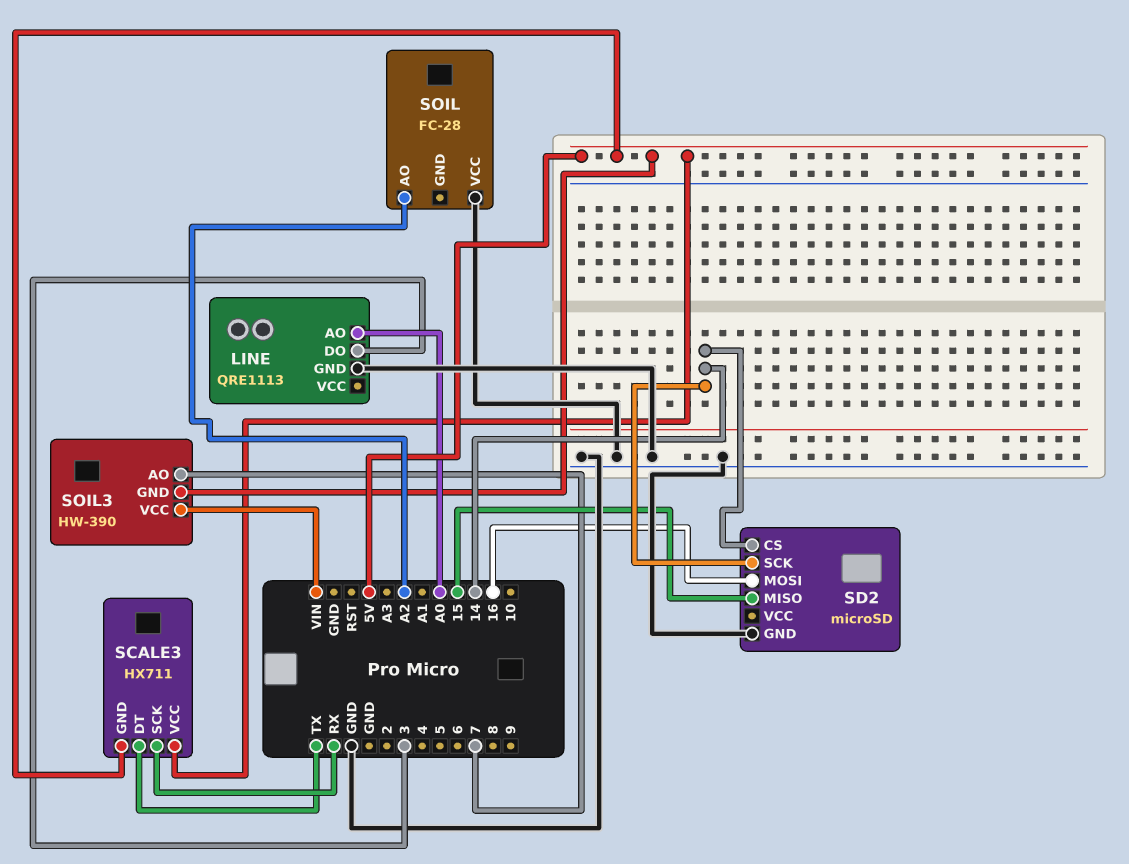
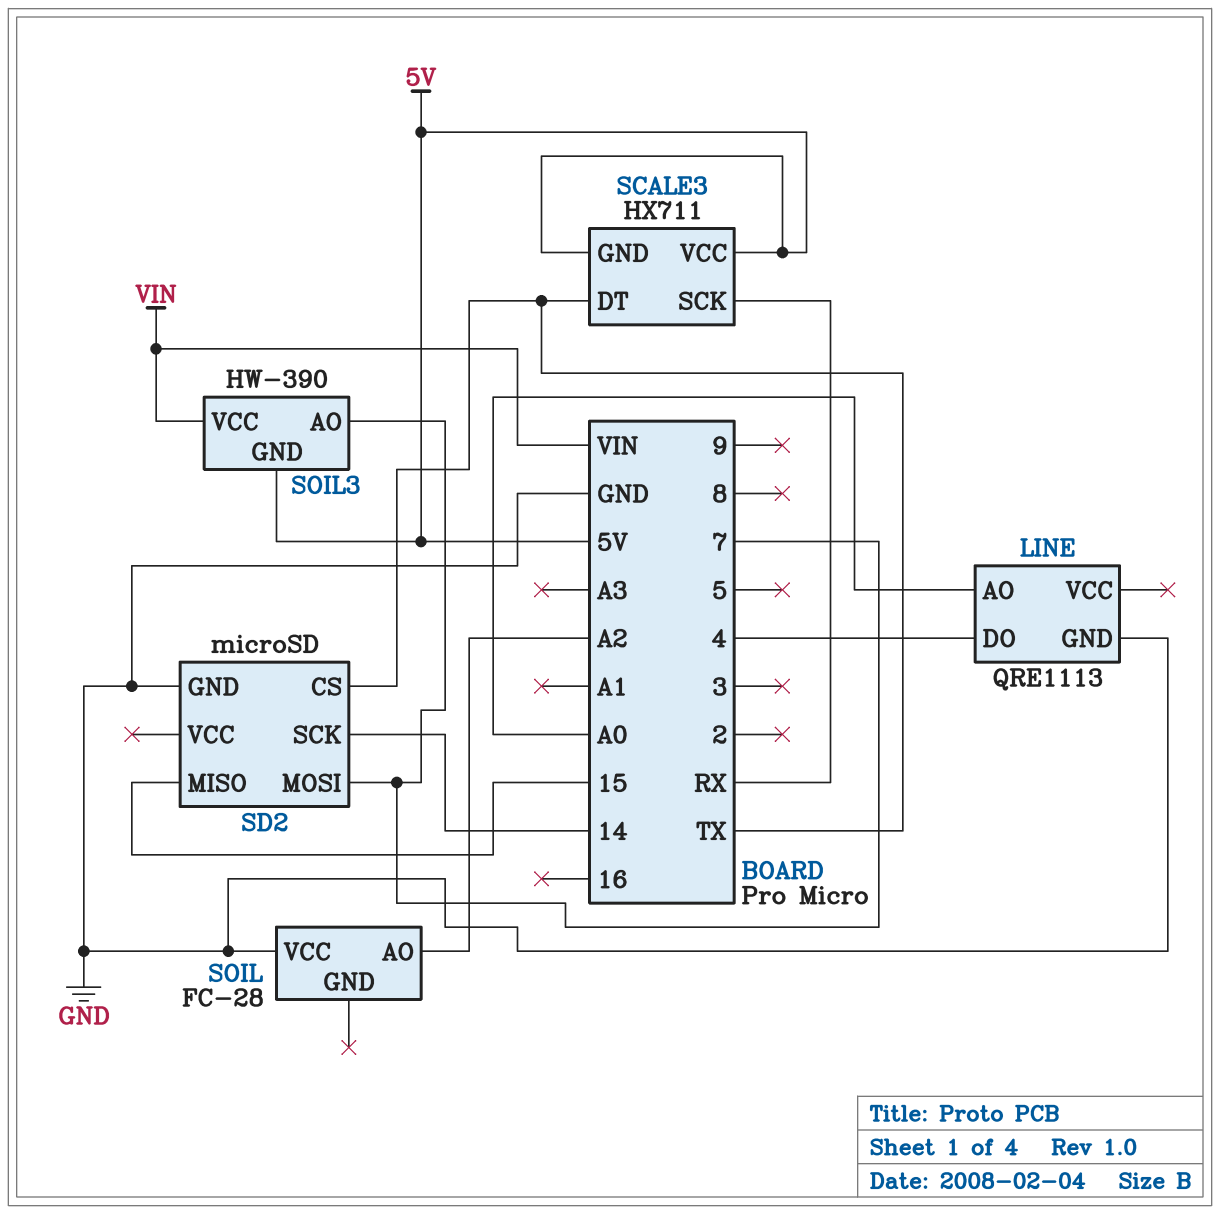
LINE pin DO: 3 -> 4
SD2 pin CS: 14 -> TX
SD2 pin MOSI: 16 -> 7

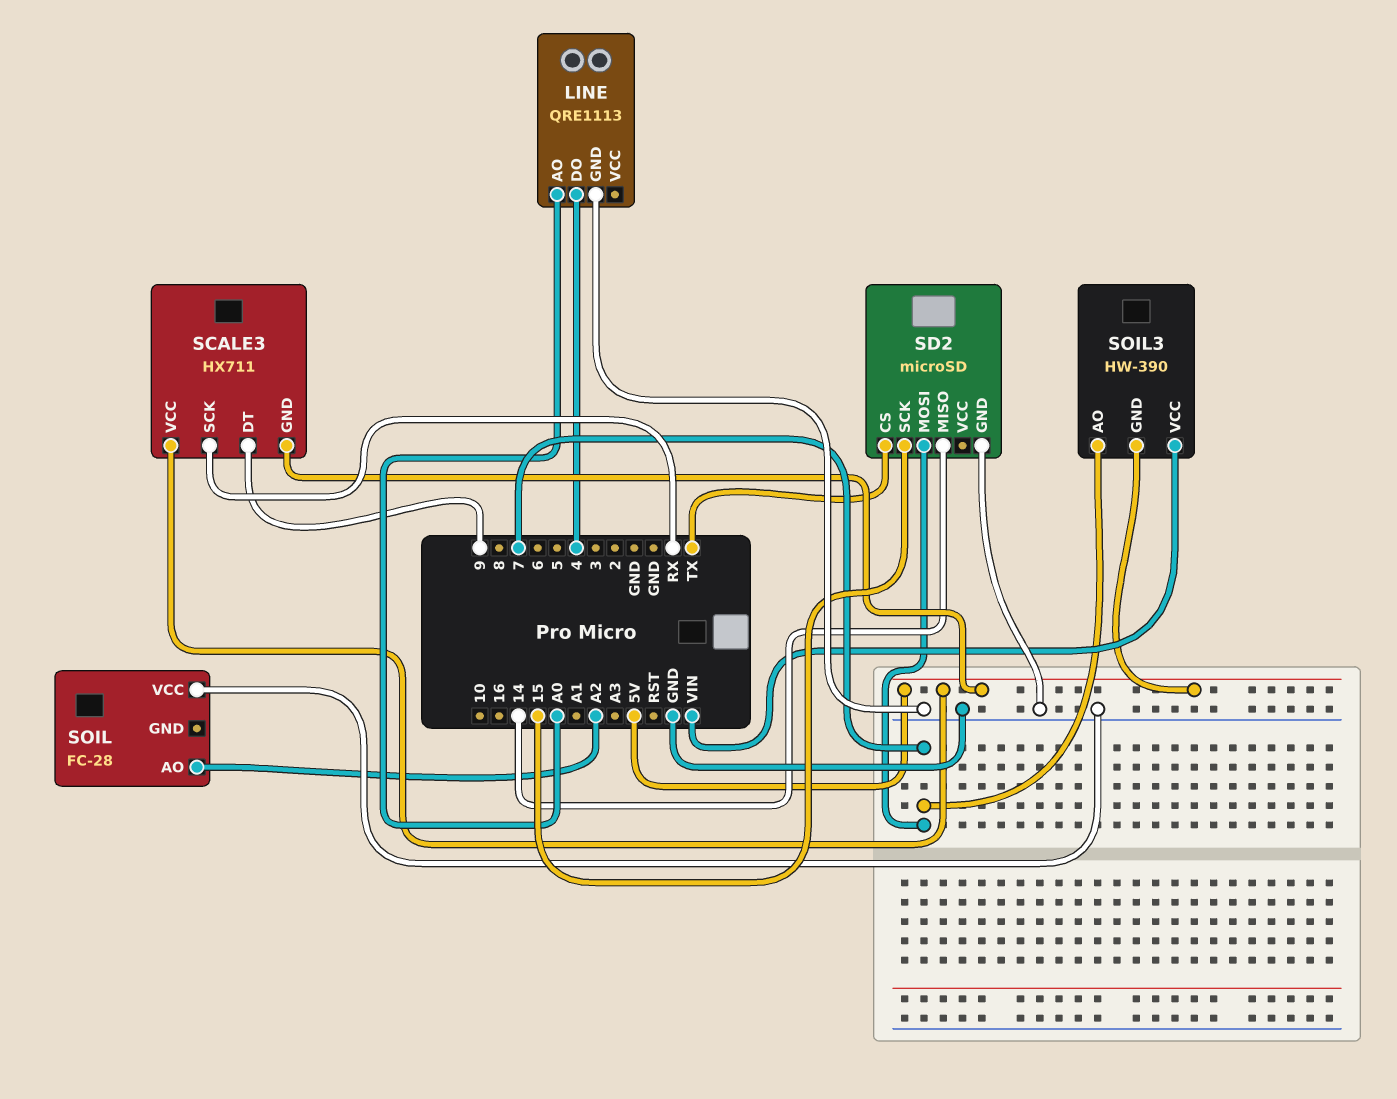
SCALE3 pin DT: TX -> 9
SD2 pin MISO: 15 -> 14
SD2 pin SCK: 14 -> 15

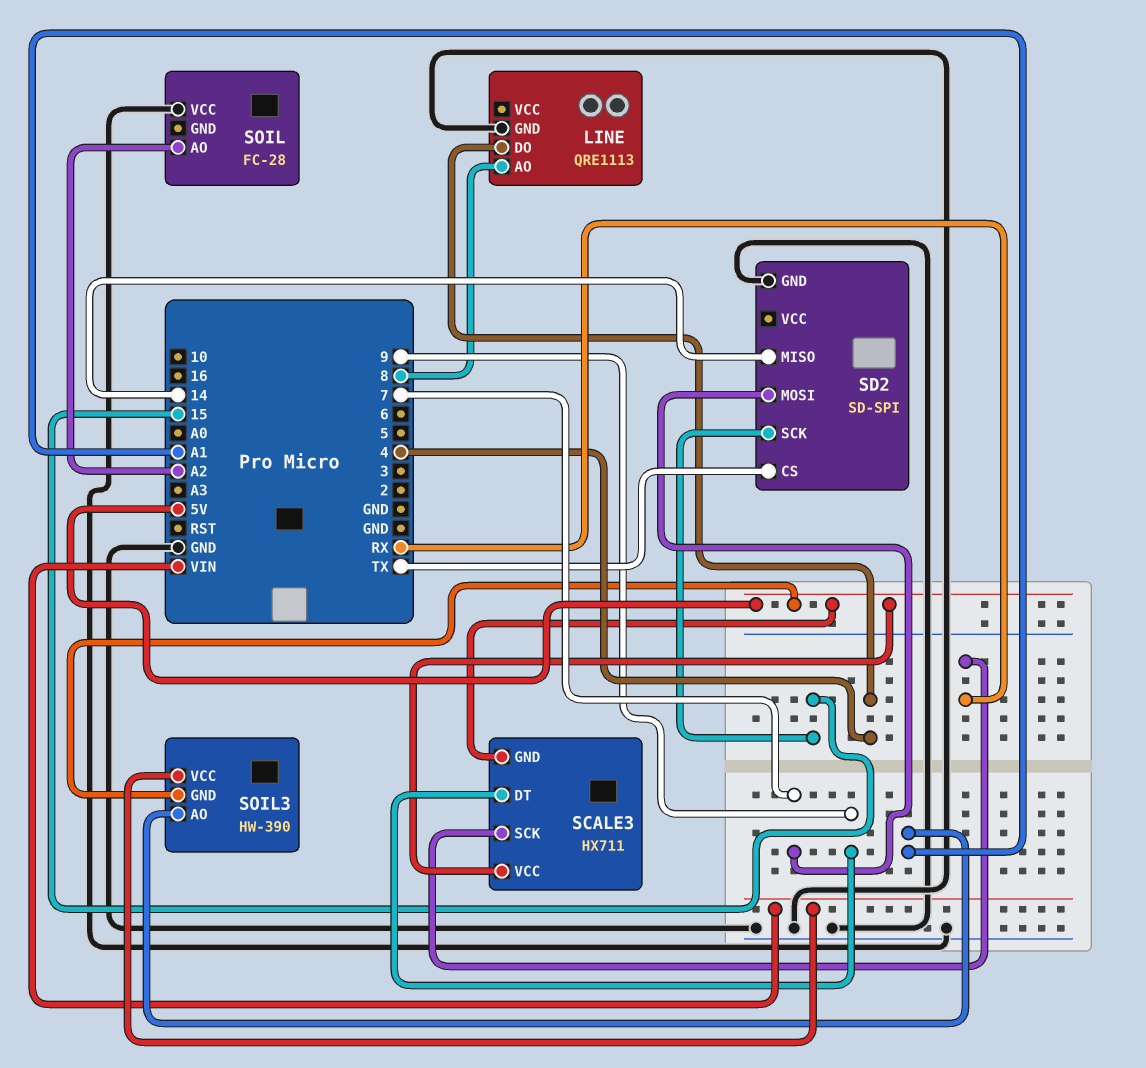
LINE pin AO: A0 -> 8
SD2: microSD -> SD-SPI
SOIL3 pin AO: 7 -> A1

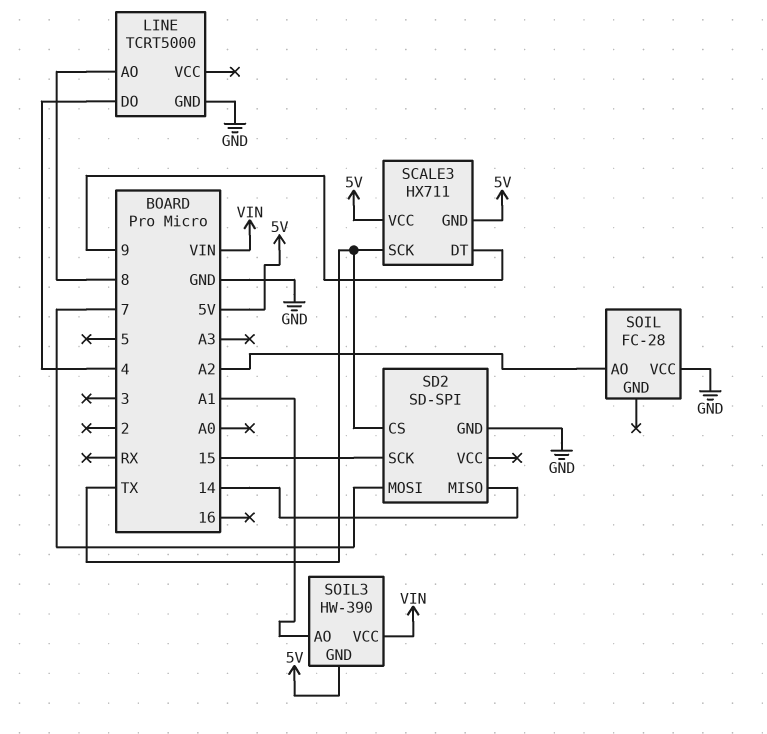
LINE: QRE1113 -> TCRT5000
SCALE3 pin SCK: RX -> TX

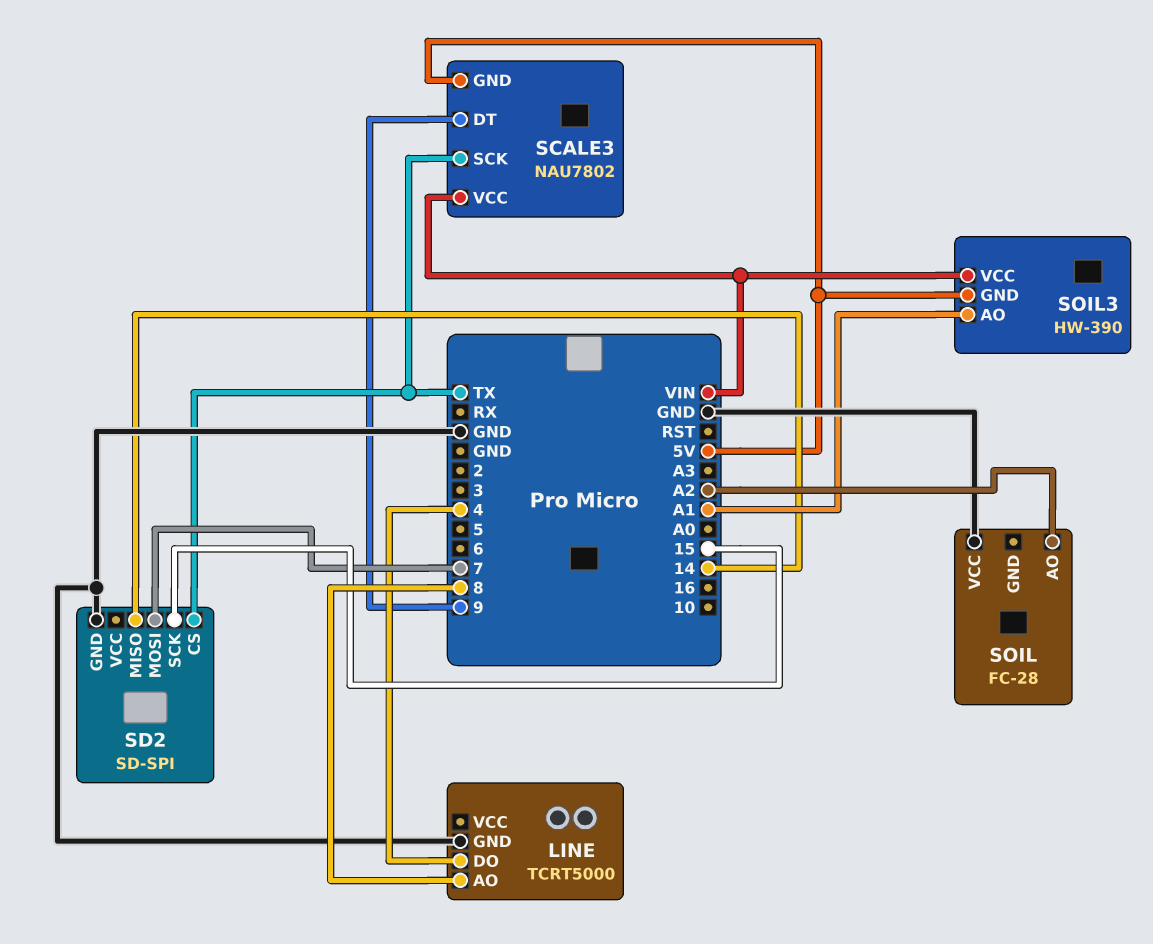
SCALE3: HX711 -> NAU7802
SCALE3 pin VCC: 5V -> VIN

